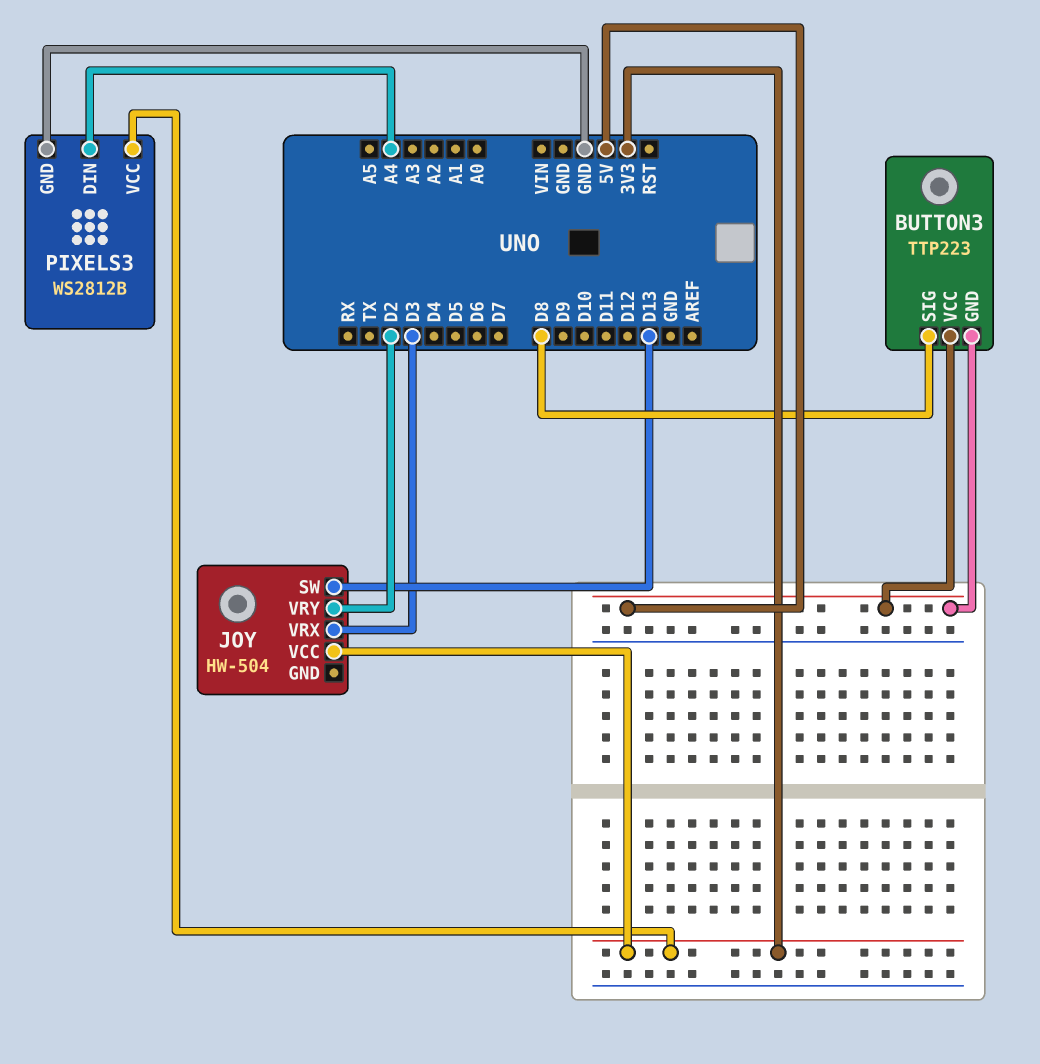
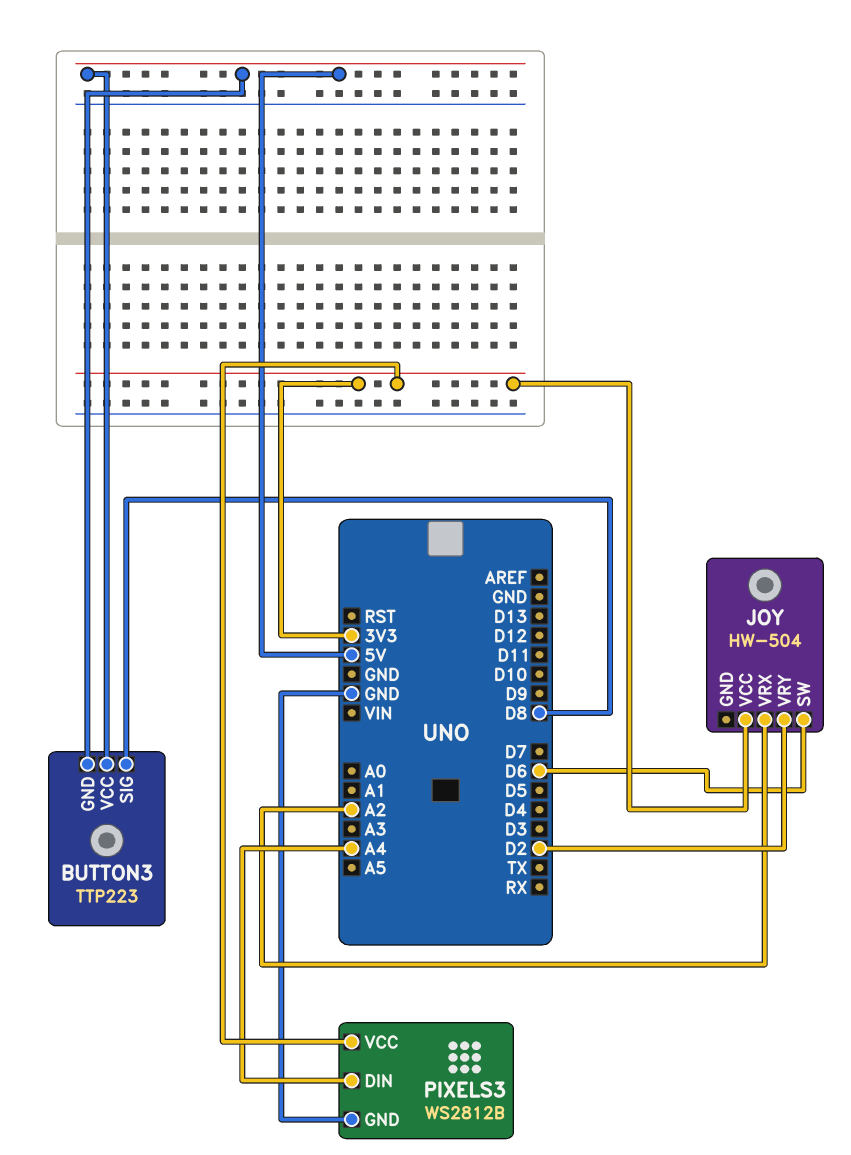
JOY pin SW: D13 -> D6
JOY pin VRX: D3 -> A2

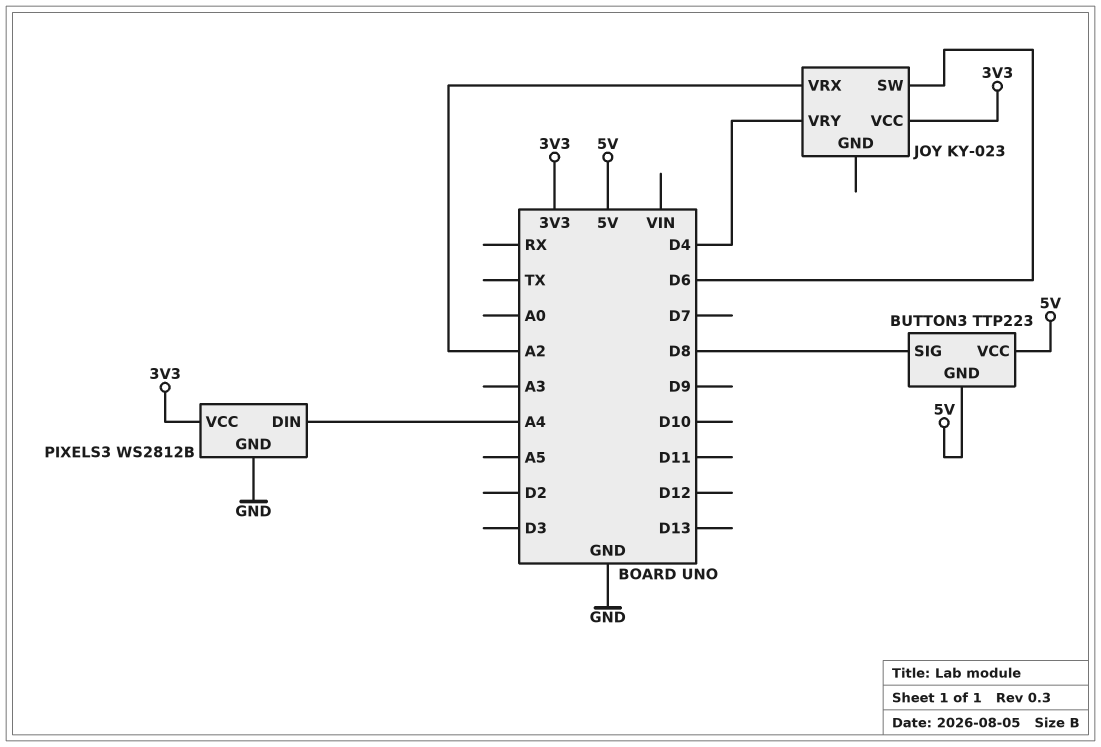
JOY: HW-504 -> KY-023
JOY pin VRY: D2 -> D4

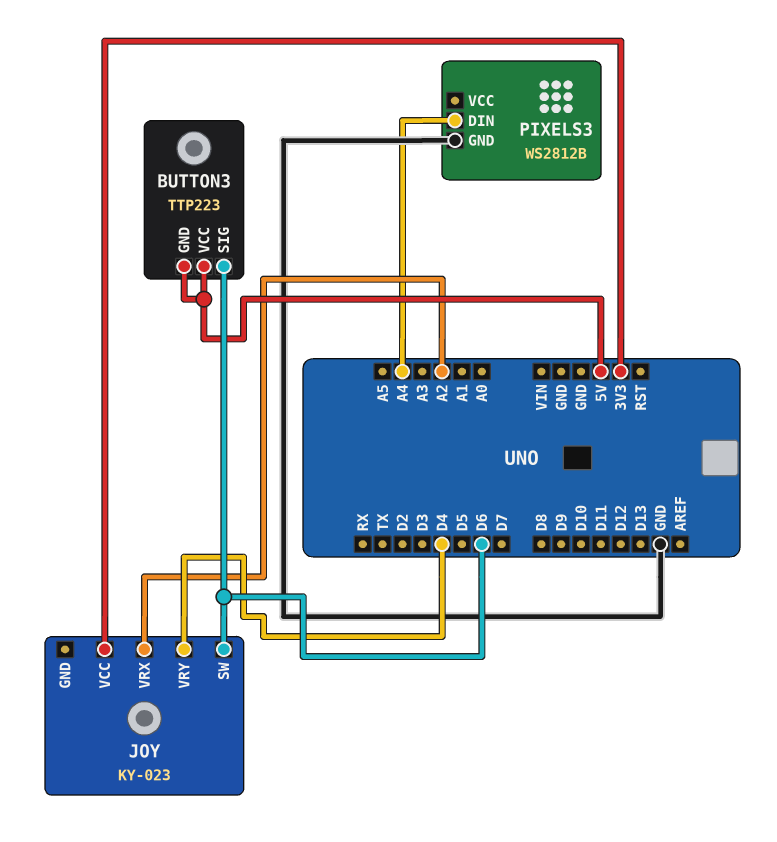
BUTTON3 pin SIG: D8 -> D6
PIXELS3 pin VCC: 3V3 -> none

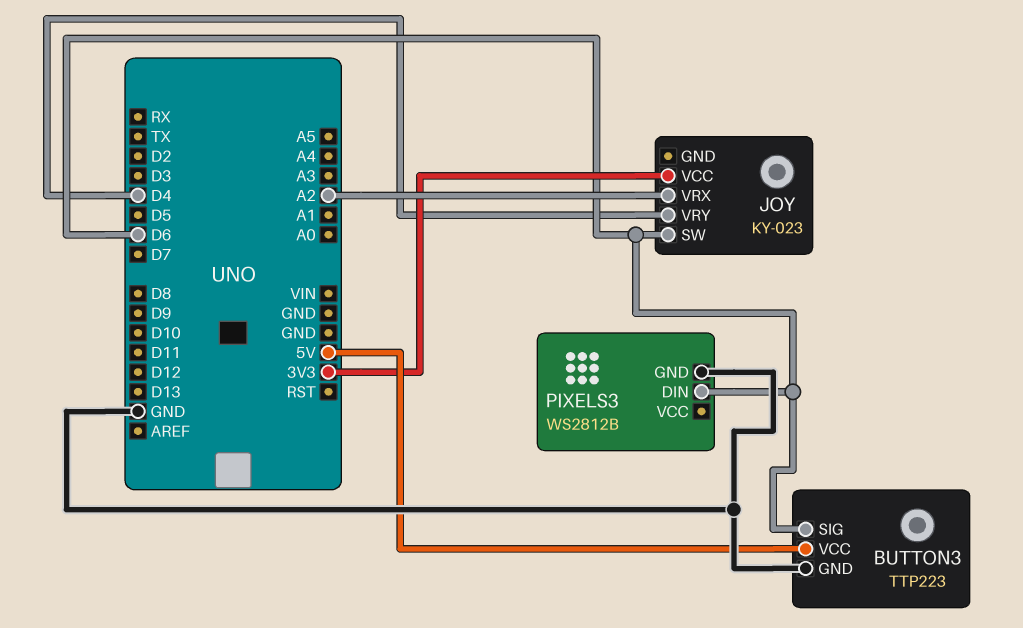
BUTTON3 pin GND: 5V -> GND
PIXELS3 pin DIN: A4 -> D6

